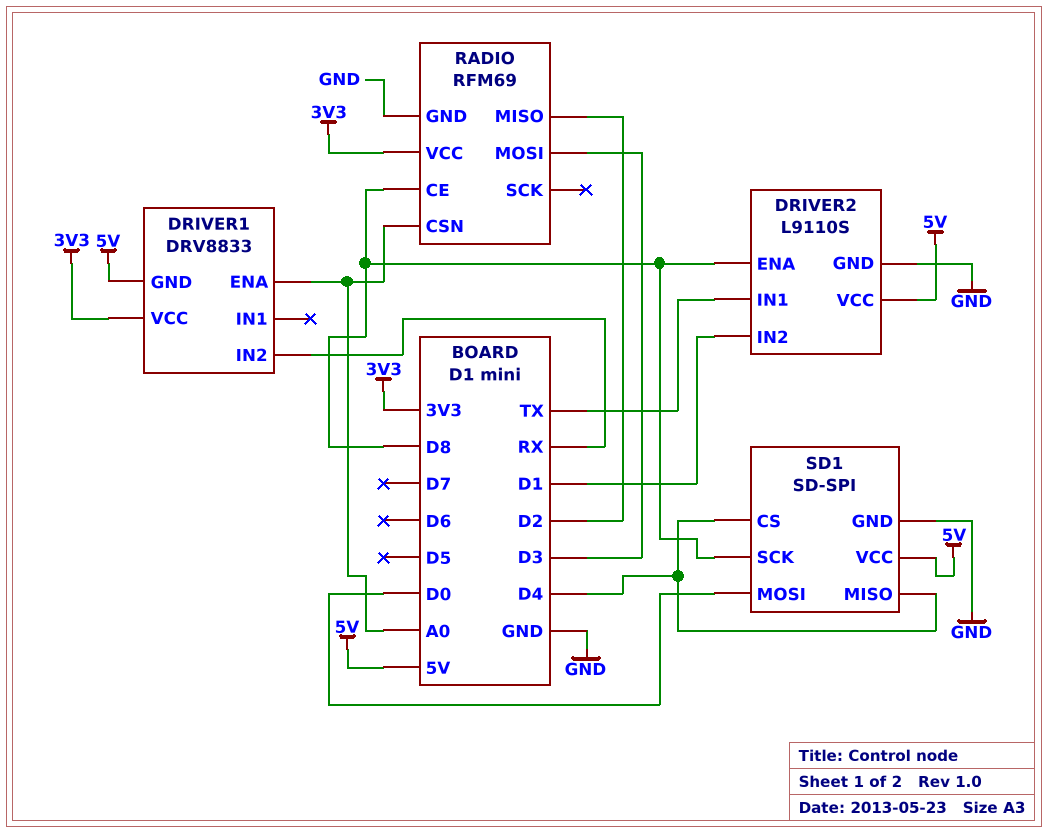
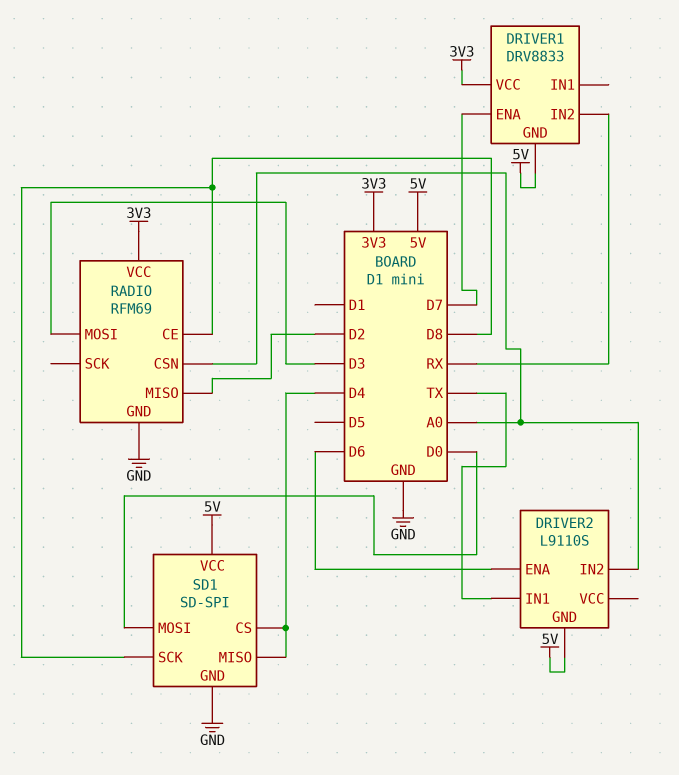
DRIVER1 pin ENA: A0 -> D7
DRIVER2 pin ENA: D8 -> D6
DRIVER2 pin GND: GND -> 5V
DRIVER2 pin IN2: D1 -> A0
DRIVER2 pin VCC: 5V -> none

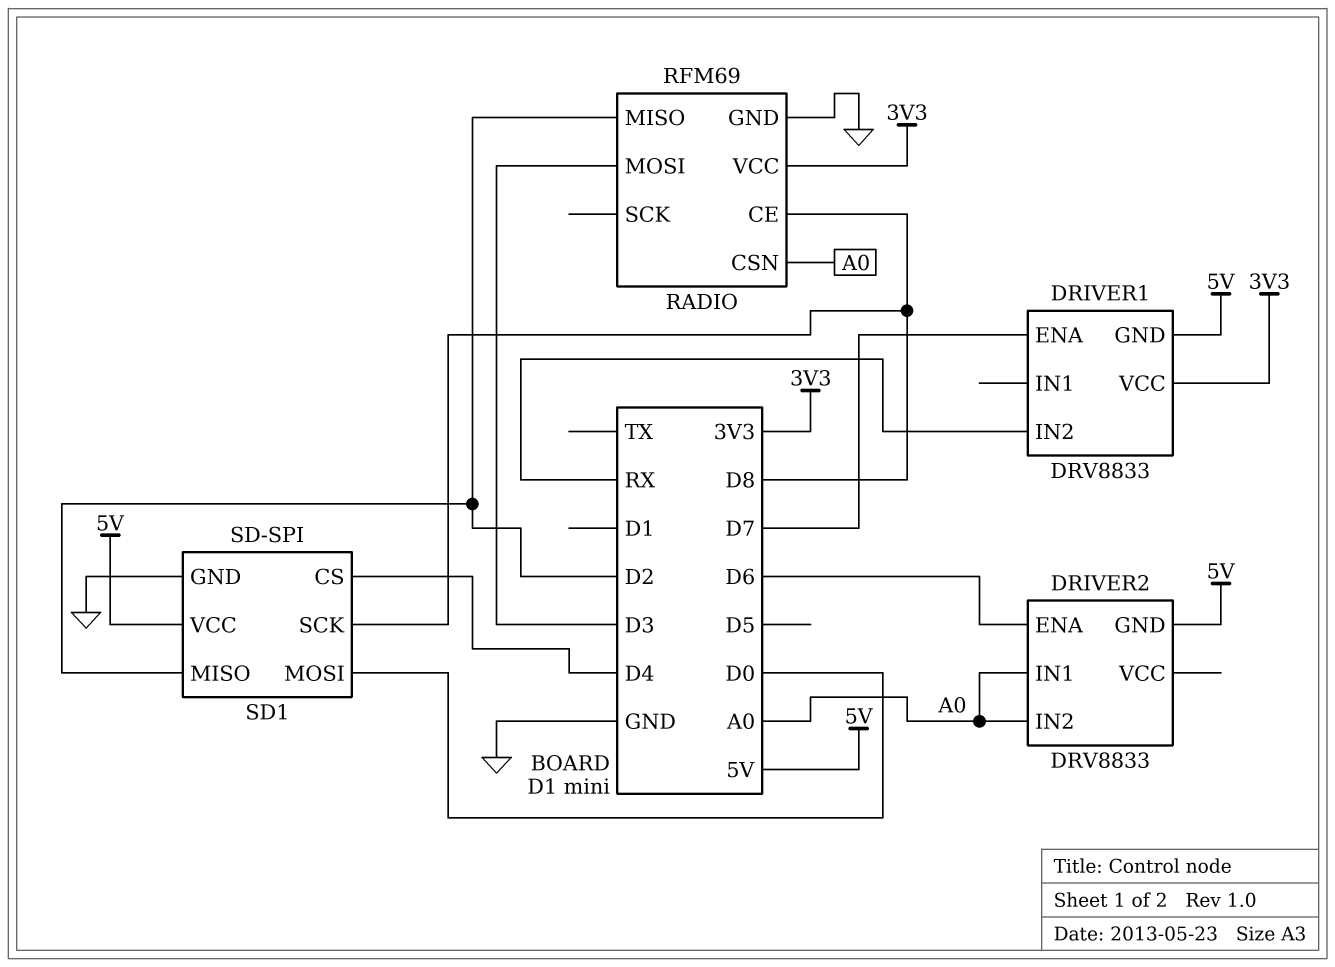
DRIVER2: L9110S -> DRV8833
DRIVER2 pin IN1: TX -> A0
SD1 pin MISO: D4 -> D2

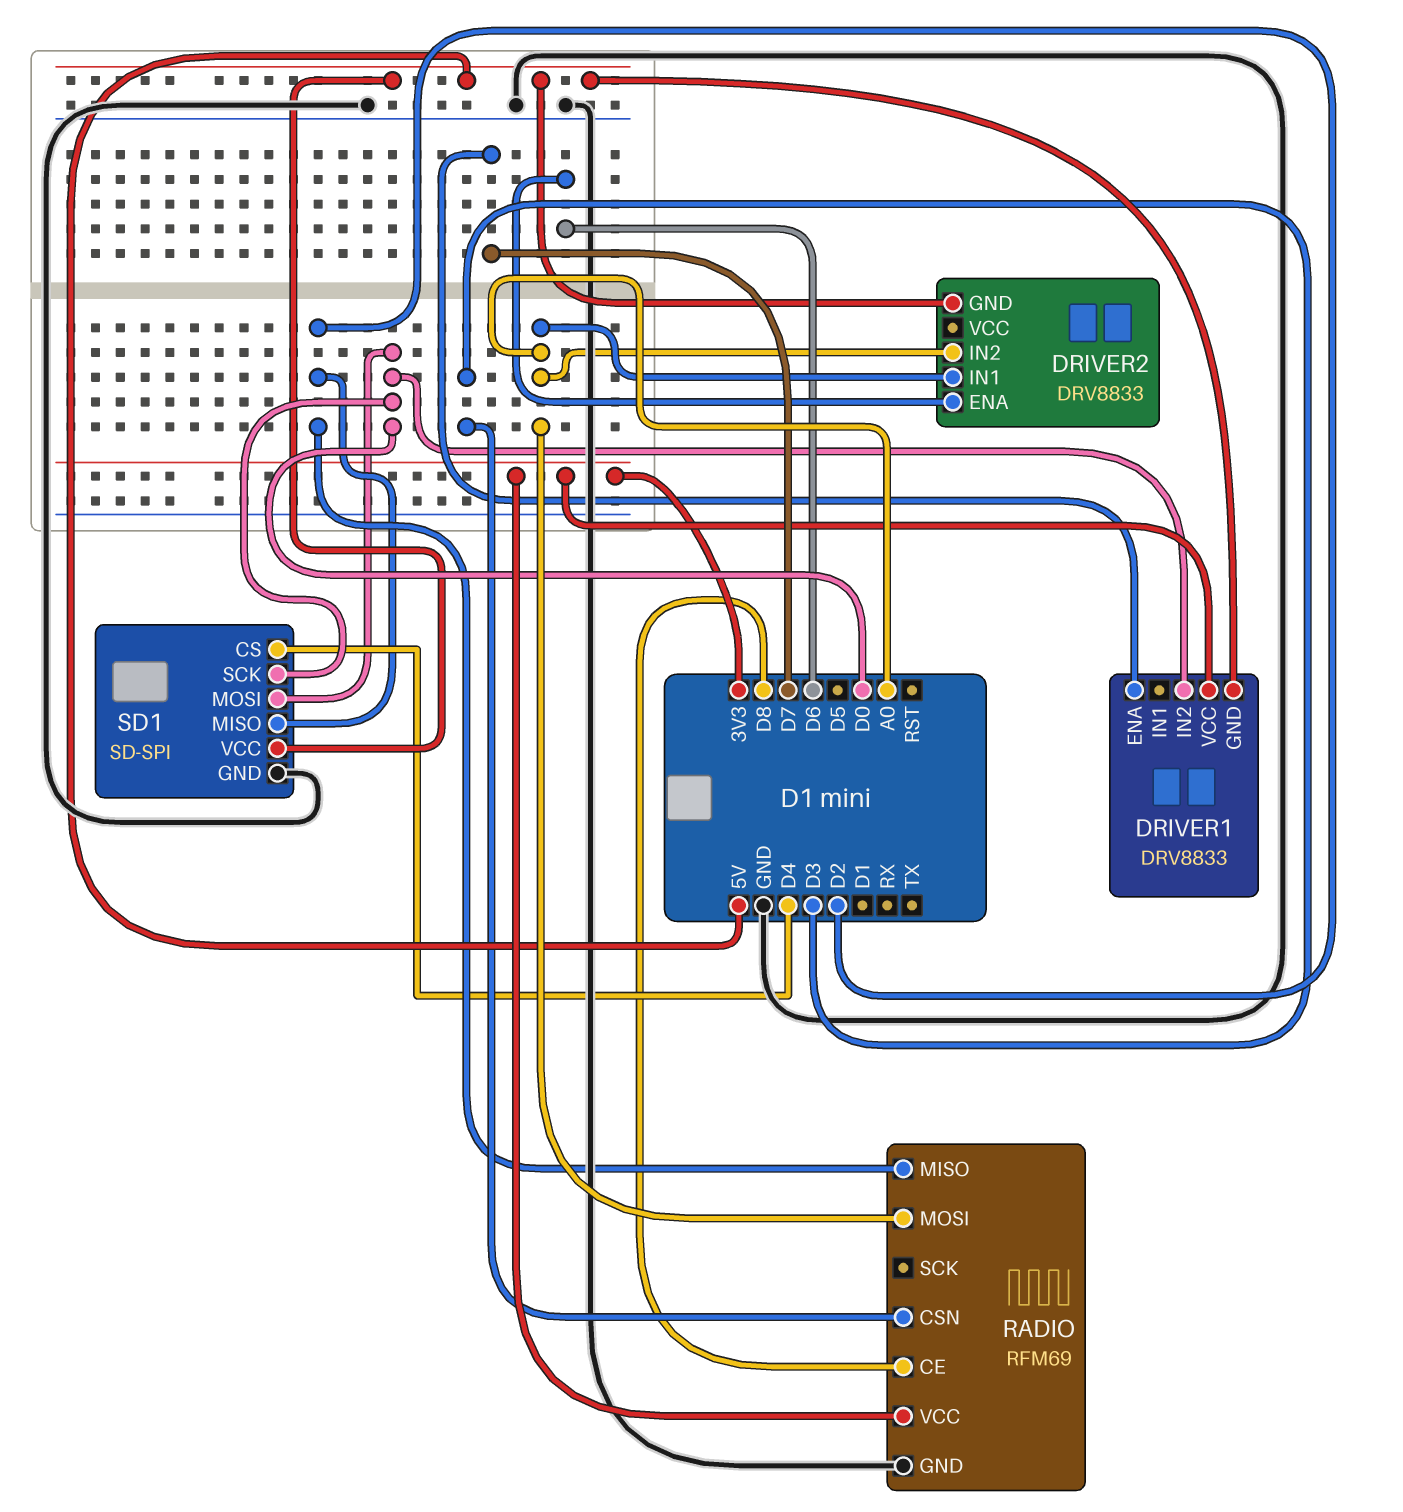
DRIVER1 pin IN2: RX -> D0
RADIO pin CSN: A0 -> D3
RADIO pin MOSI: D3 -> A0
SD1 pin SCK: D8 -> D0

